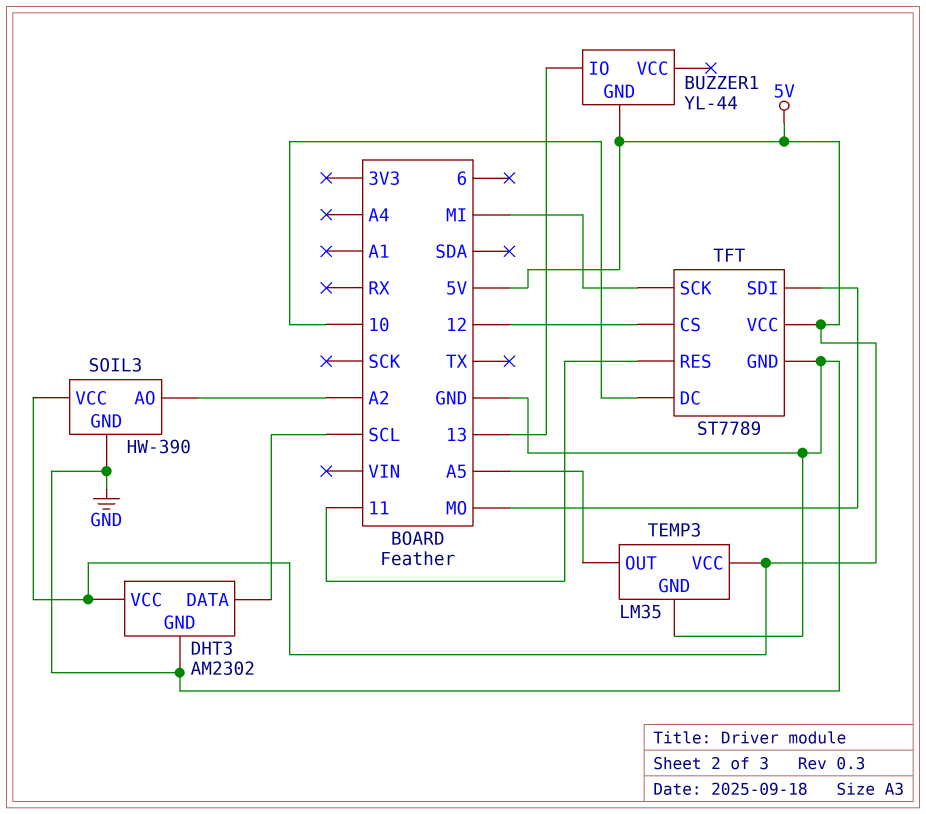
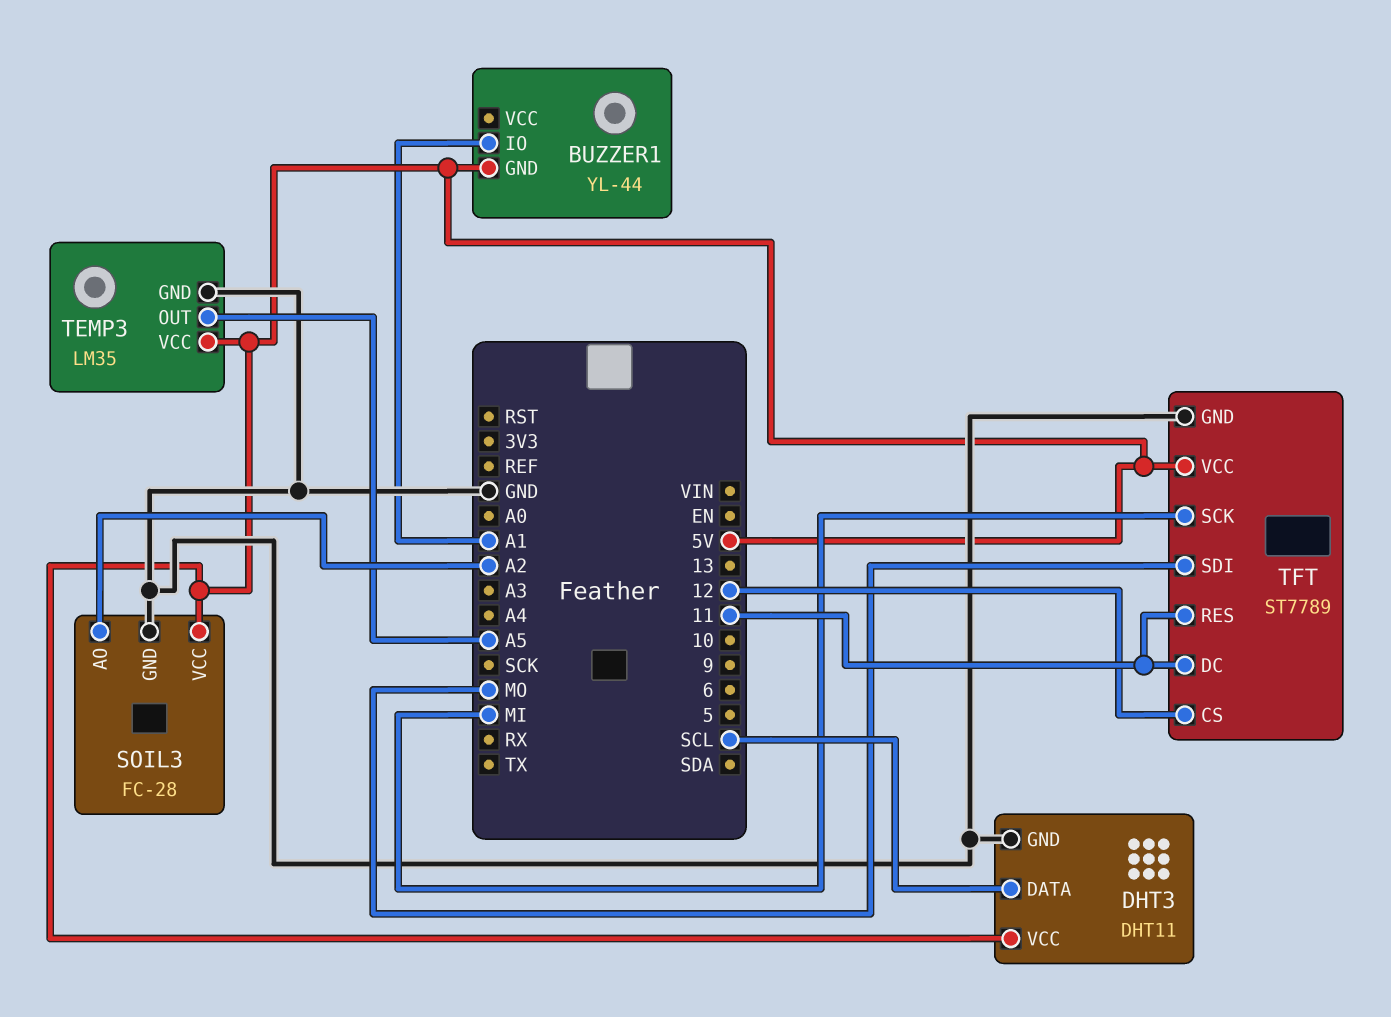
BUZZER1 pin IO: 13 -> A1
DHT3: AM2302 -> DHT11
SOIL3: HW-390 -> FC-28
TFT pin DC: 10 -> 11

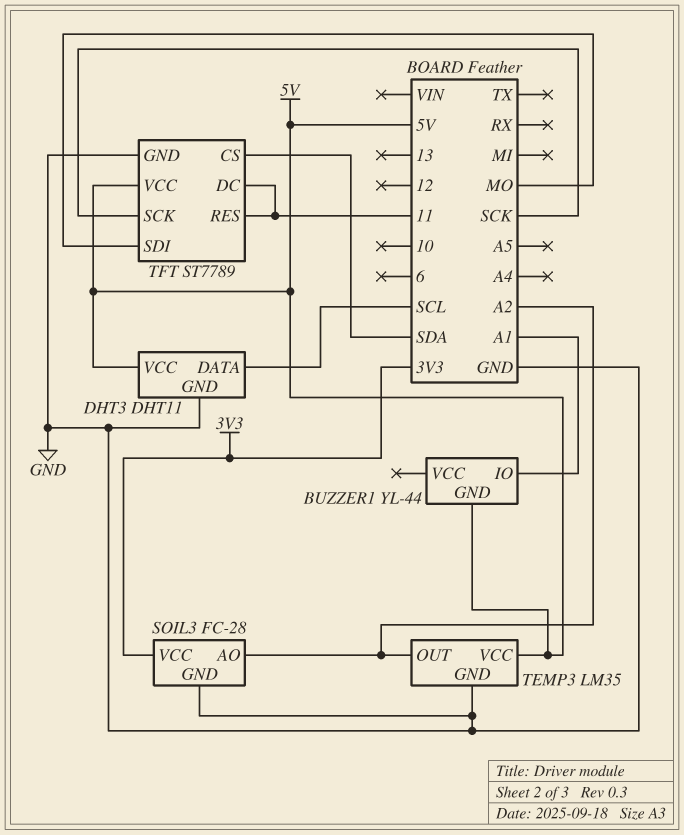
SOIL3 pin VCC: 5V -> 3V3
TEMP3 pin OUT: A5 -> A2
TFT pin CS: 12 -> SDA
TFT pin SCK: MI -> SCK

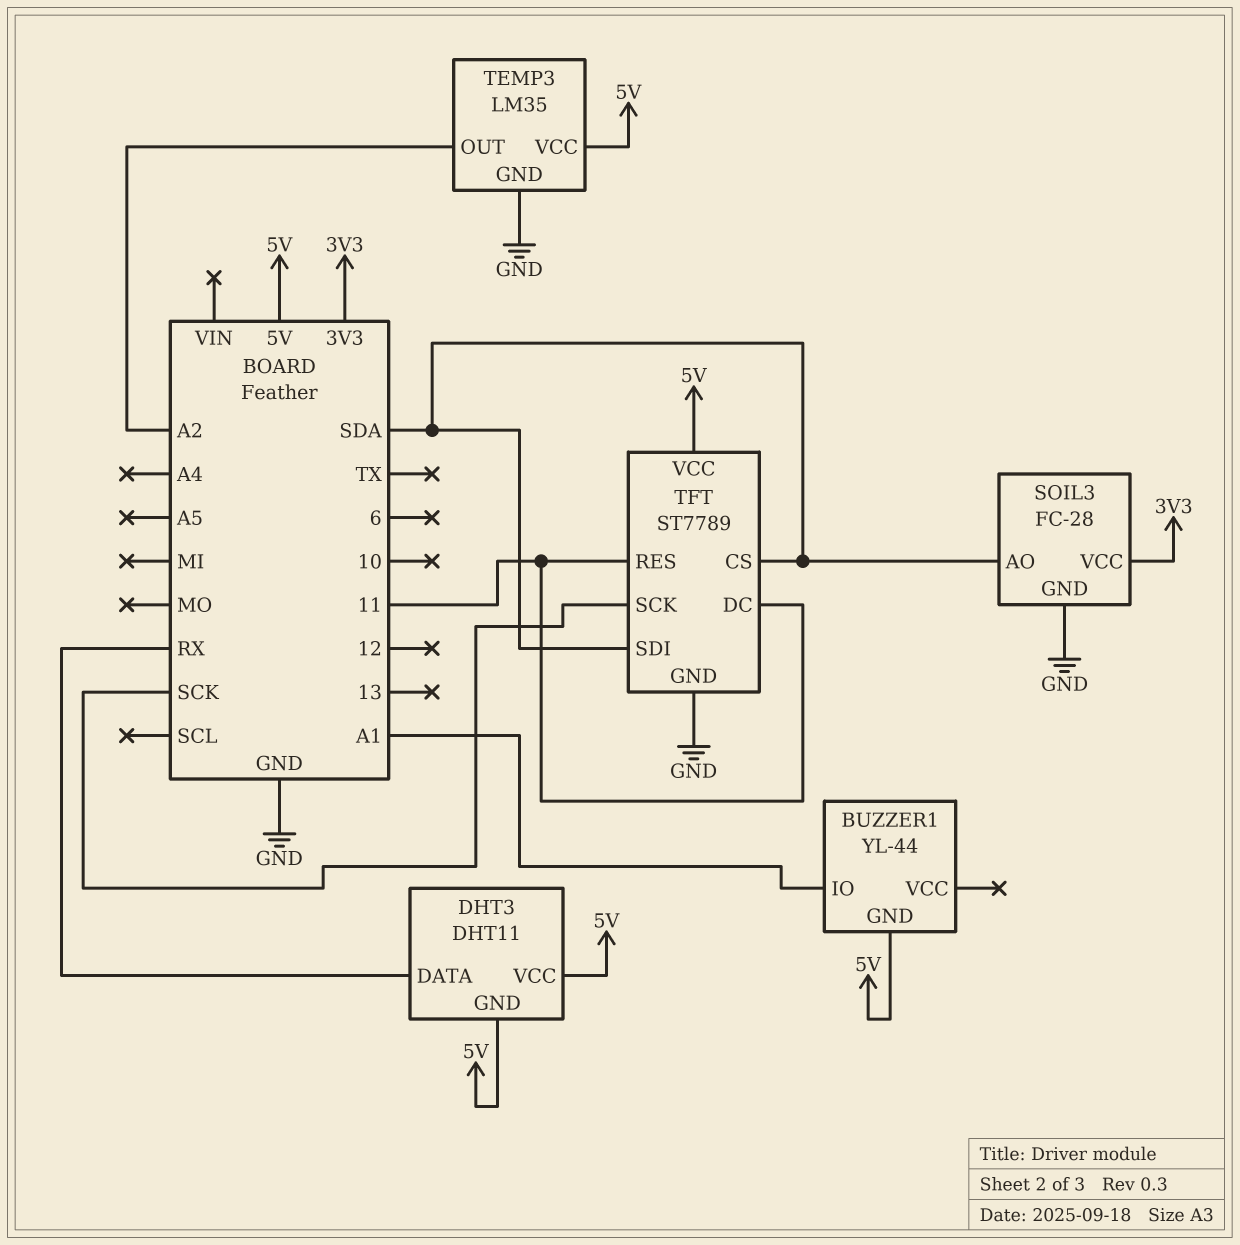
DHT3 pin DATA: SCL -> RX
DHT3 pin GND: GND -> 5V
SOIL3 pin AO: A2 -> SDA
TFT pin SDI: MO -> SDA

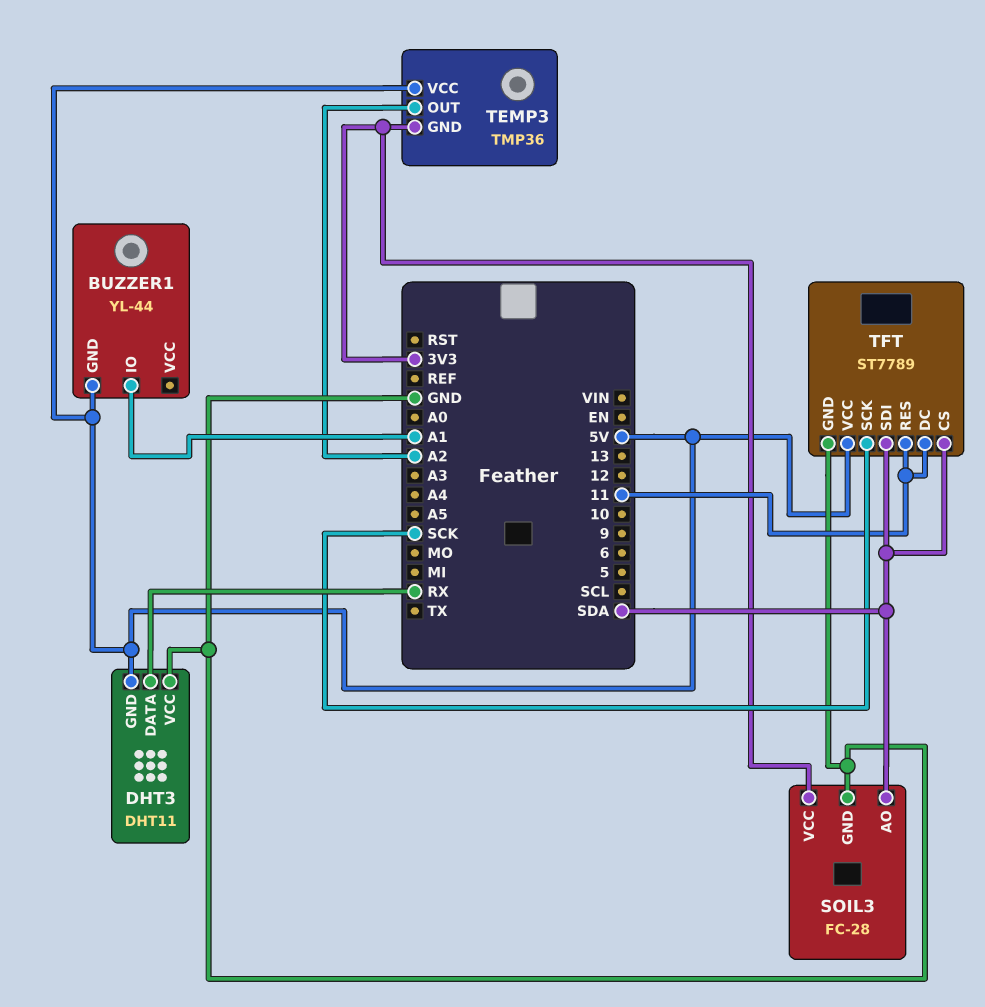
DHT3 pin VCC: 5V -> GND
TEMP3: LM35 -> TMP36
TEMP3 pin GND: GND -> 3V3

